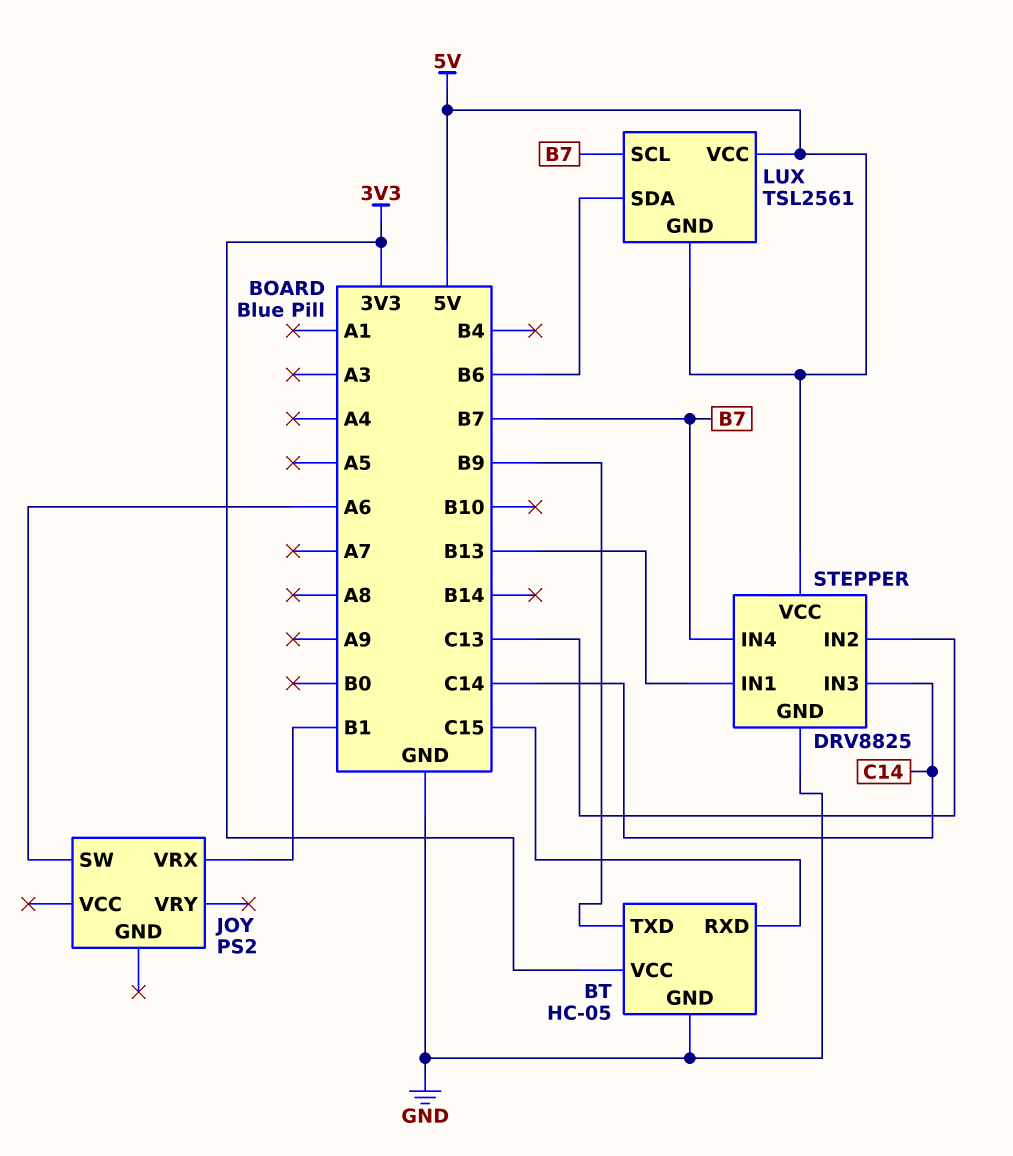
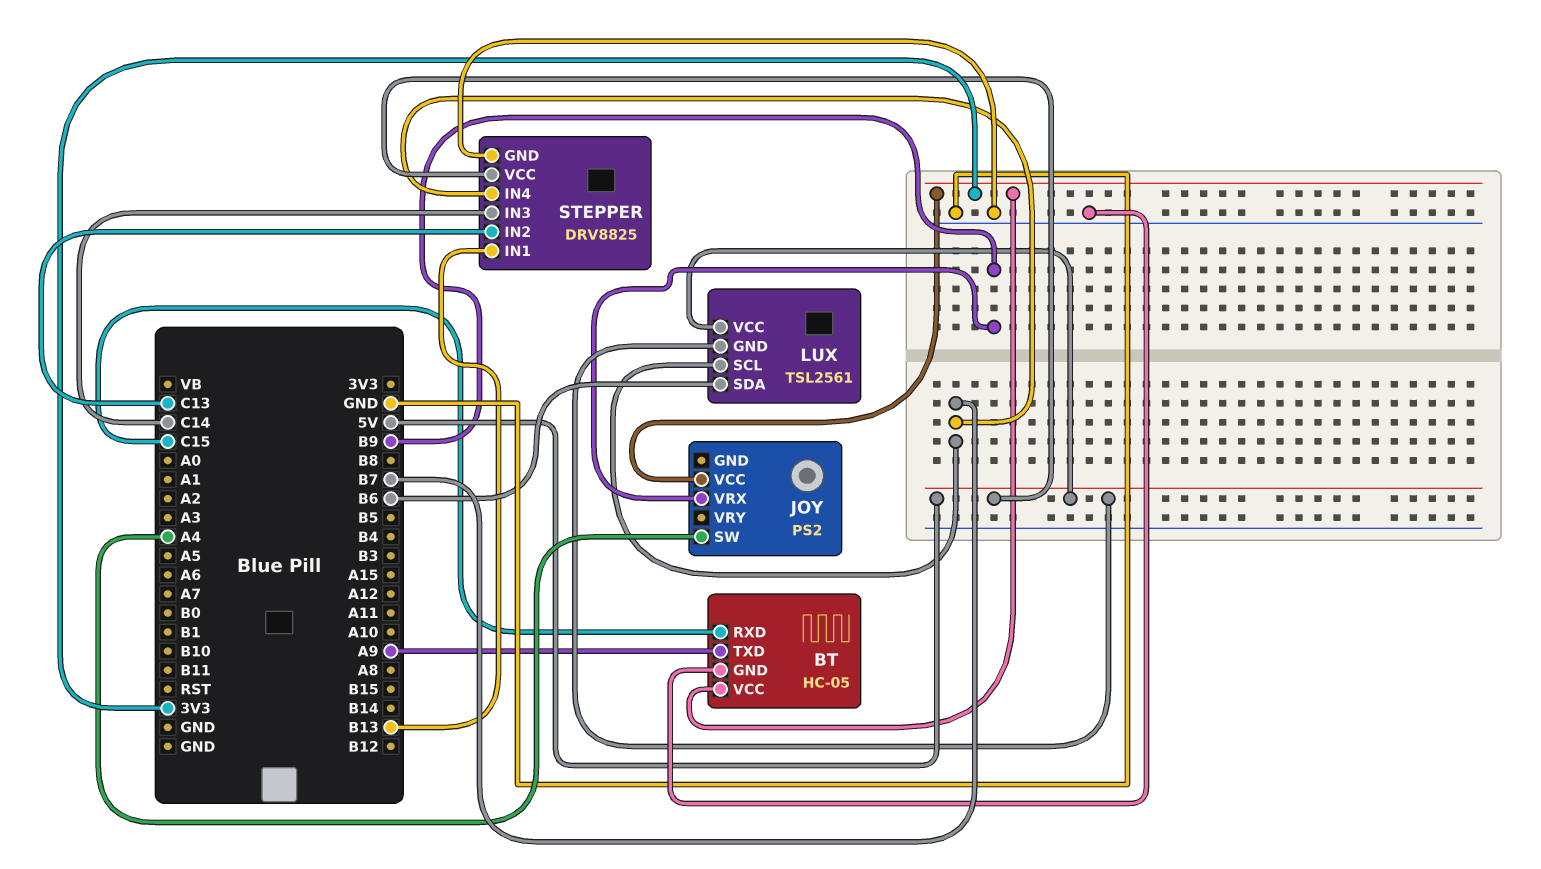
BT pin TXD: B9 -> A9
JOY pin SW: A6 -> A4
JOY pin VCC: none -> 3V3
JOY pin VRX: B1 -> B9

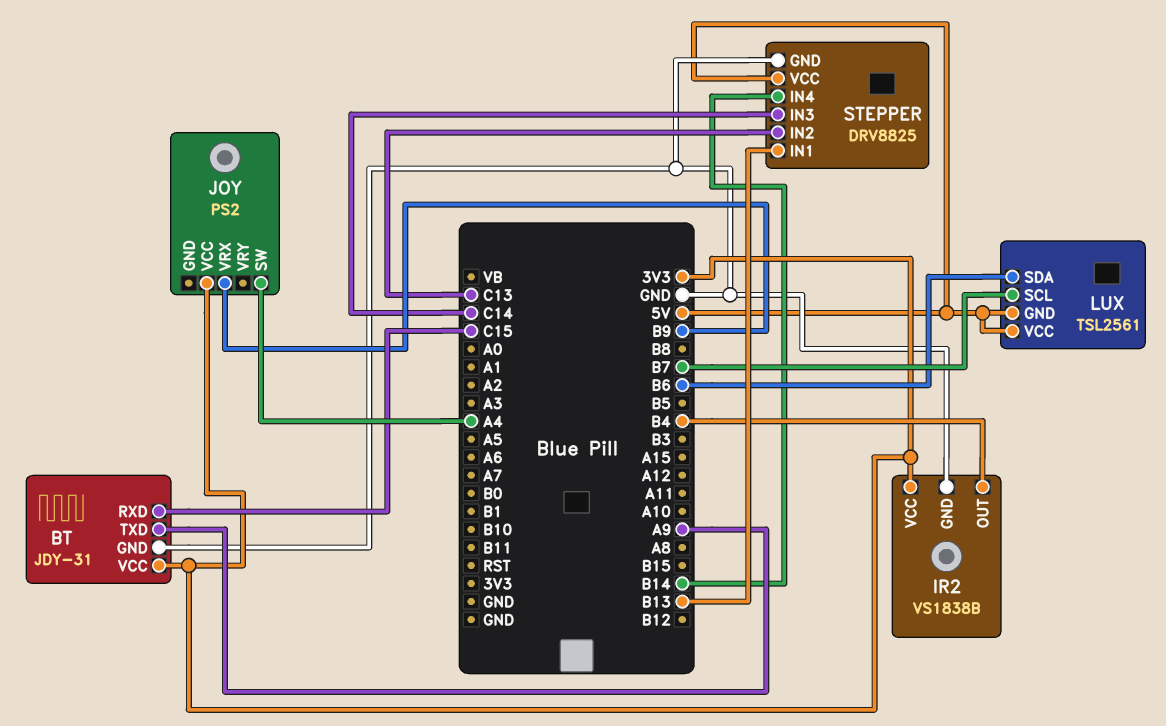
BT: HC-05 -> JDY-31
IR2: none -> VS1838B
IR2 pin GND: none -> GND
IR2 pin OUT: none -> B4
IR2 pin VCC: none -> 3V3
STEPPER pin IN4: B7 -> B14

